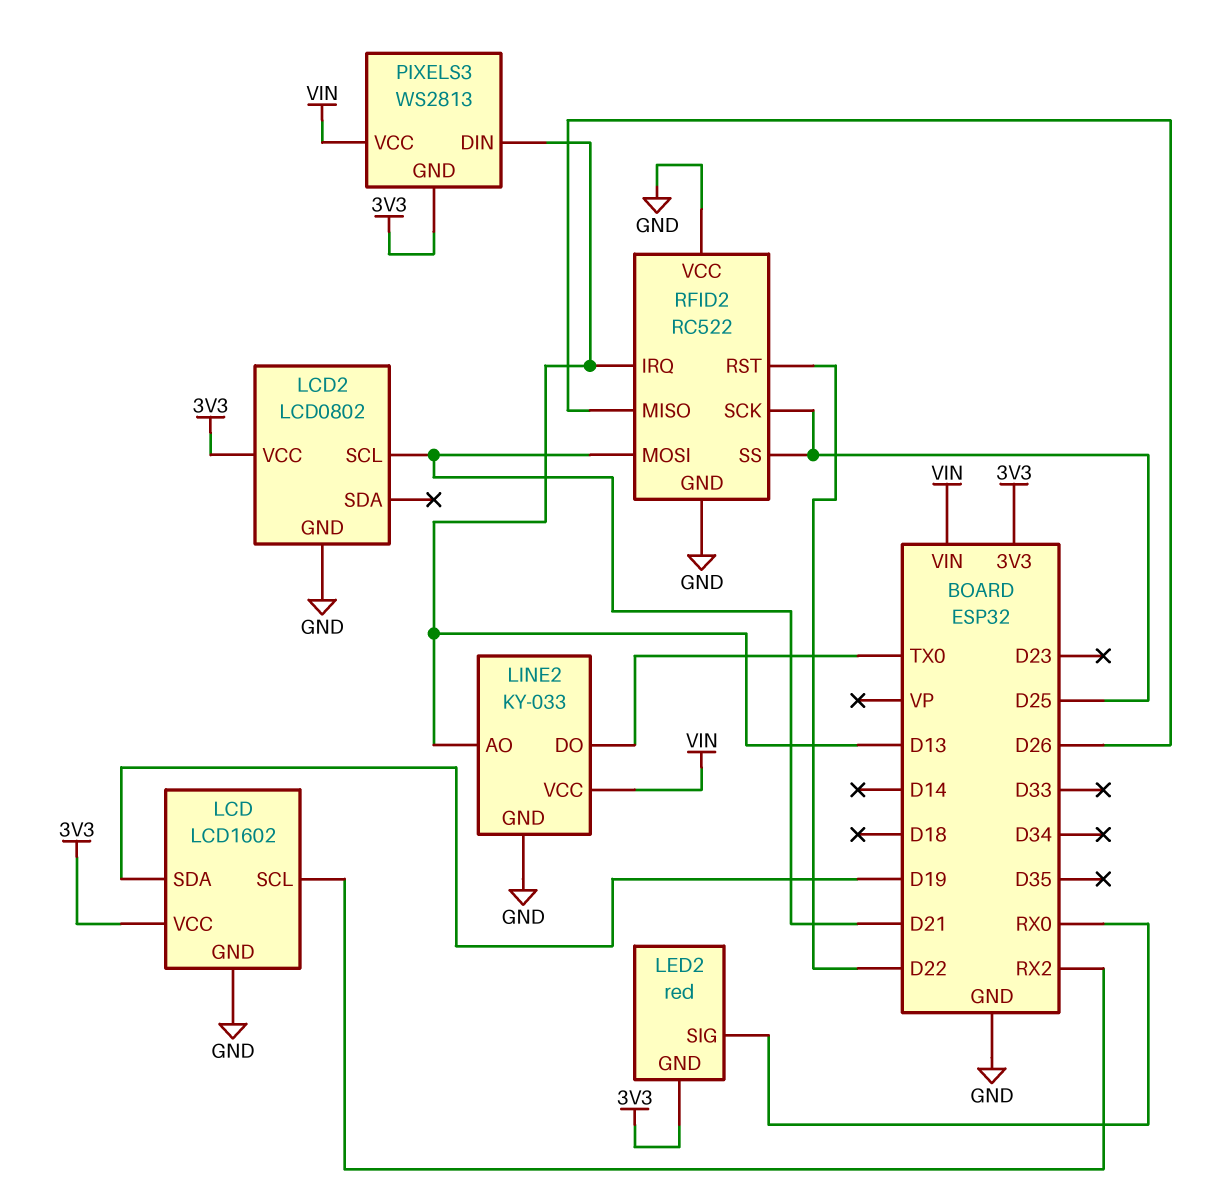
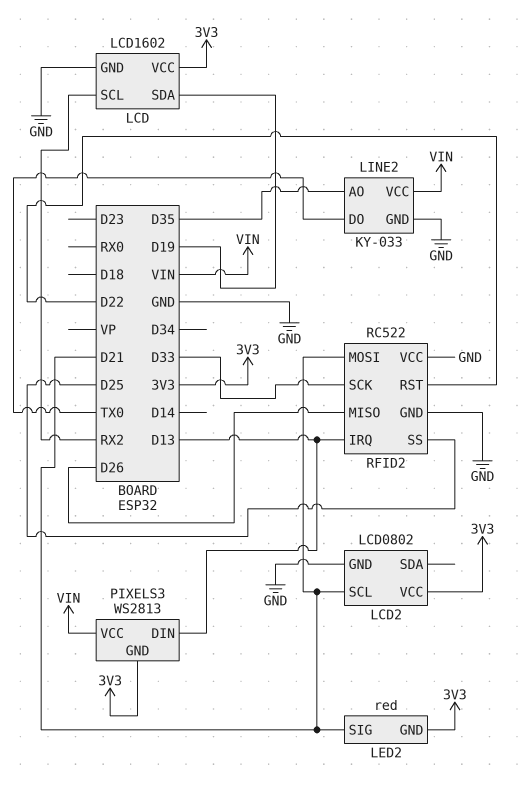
LED2 pin SIG: RX0 -> D21
LINE2 pin AO: D13 -> D35
RFID2 pin SCK: D25 -> D33

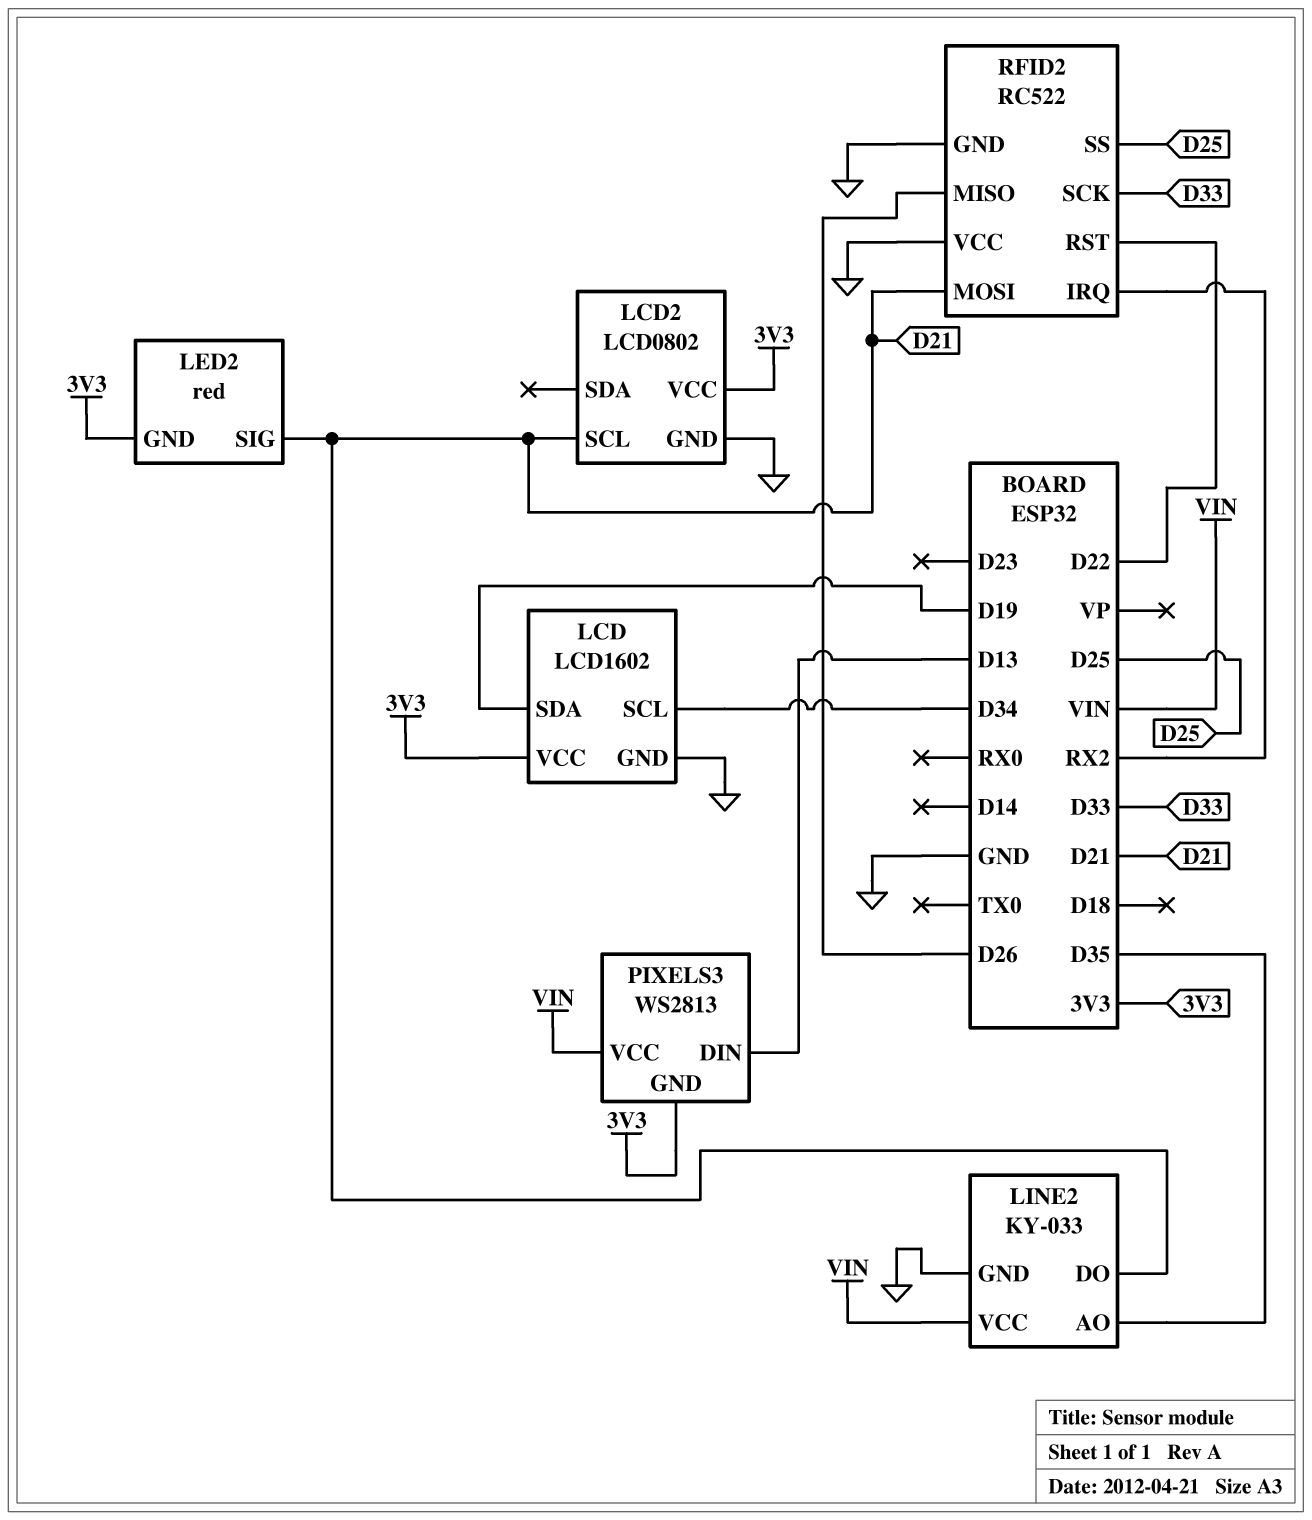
LCD pin SCL: RX2 -> D34
LINE2 pin DO: TX0 -> D21
RFID2 pin IRQ: D13 -> RX2

